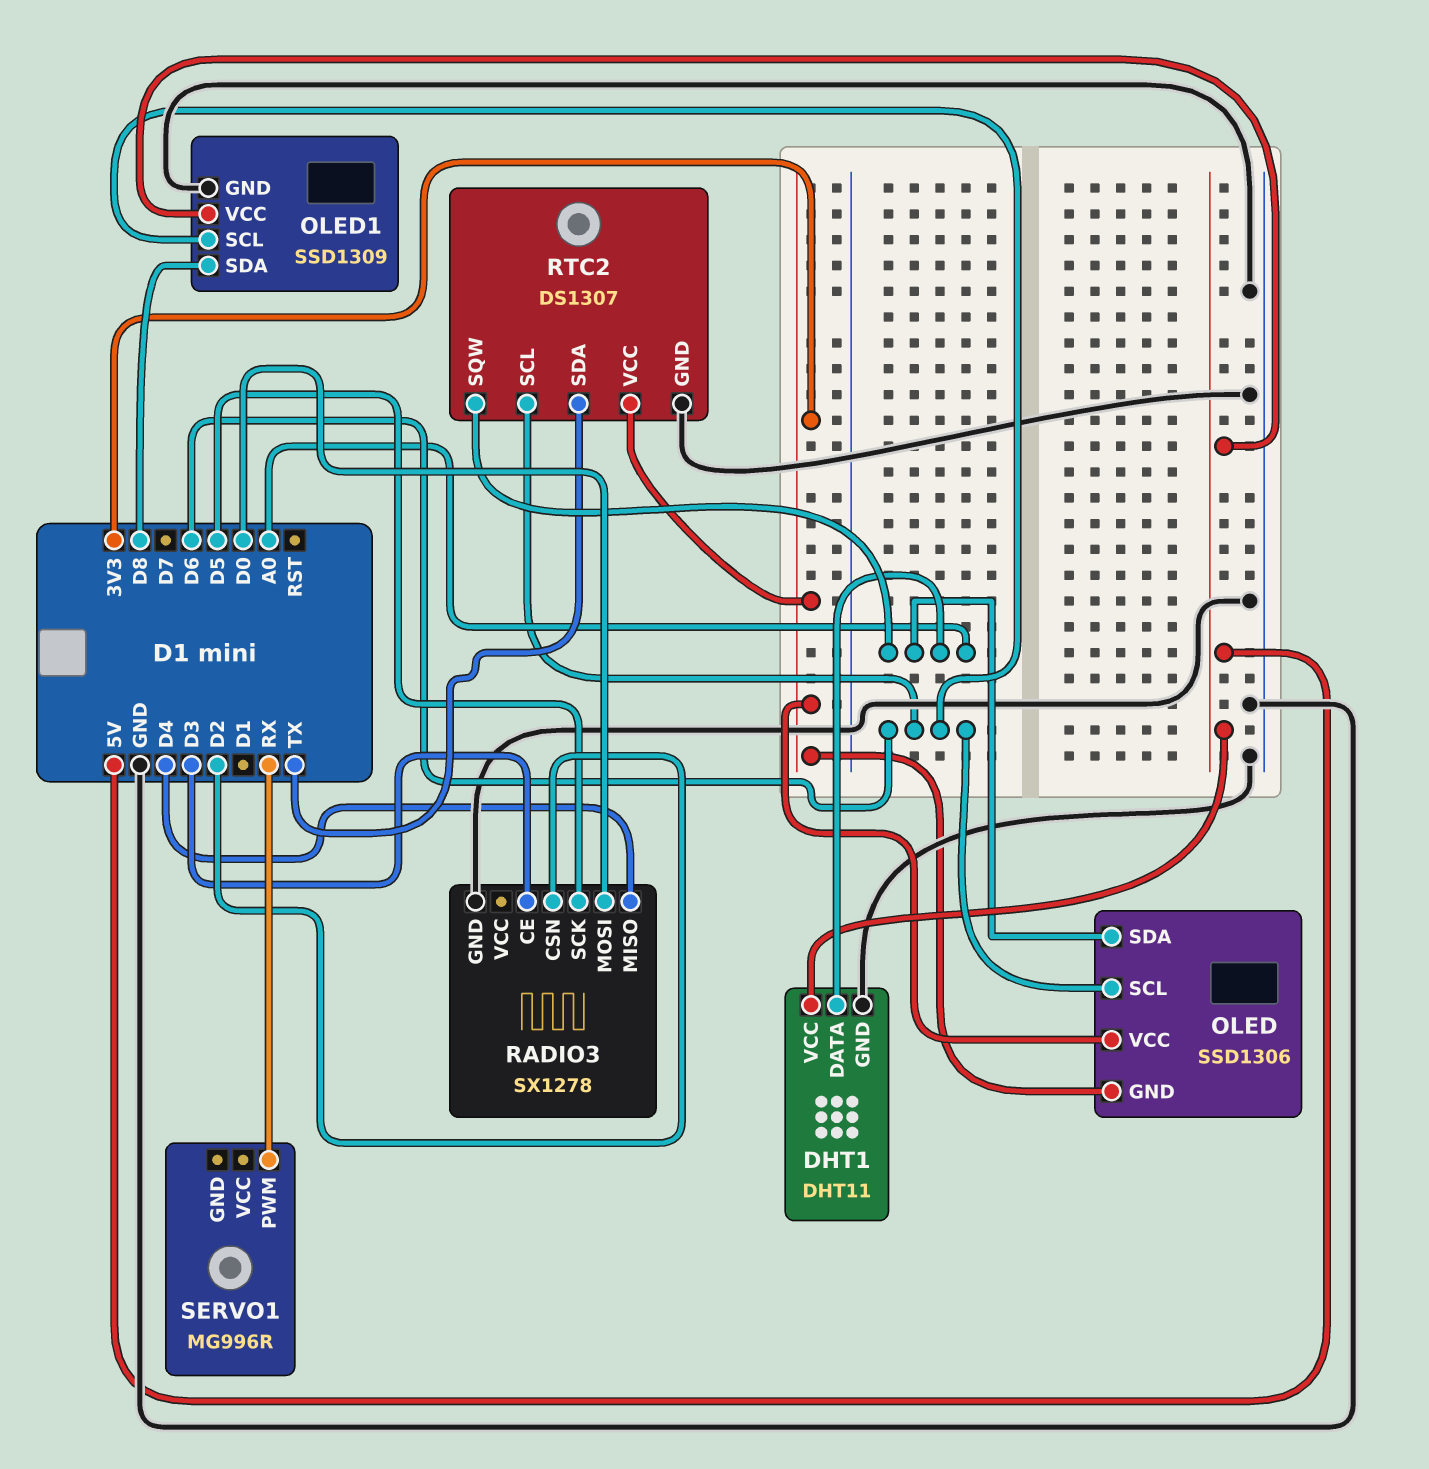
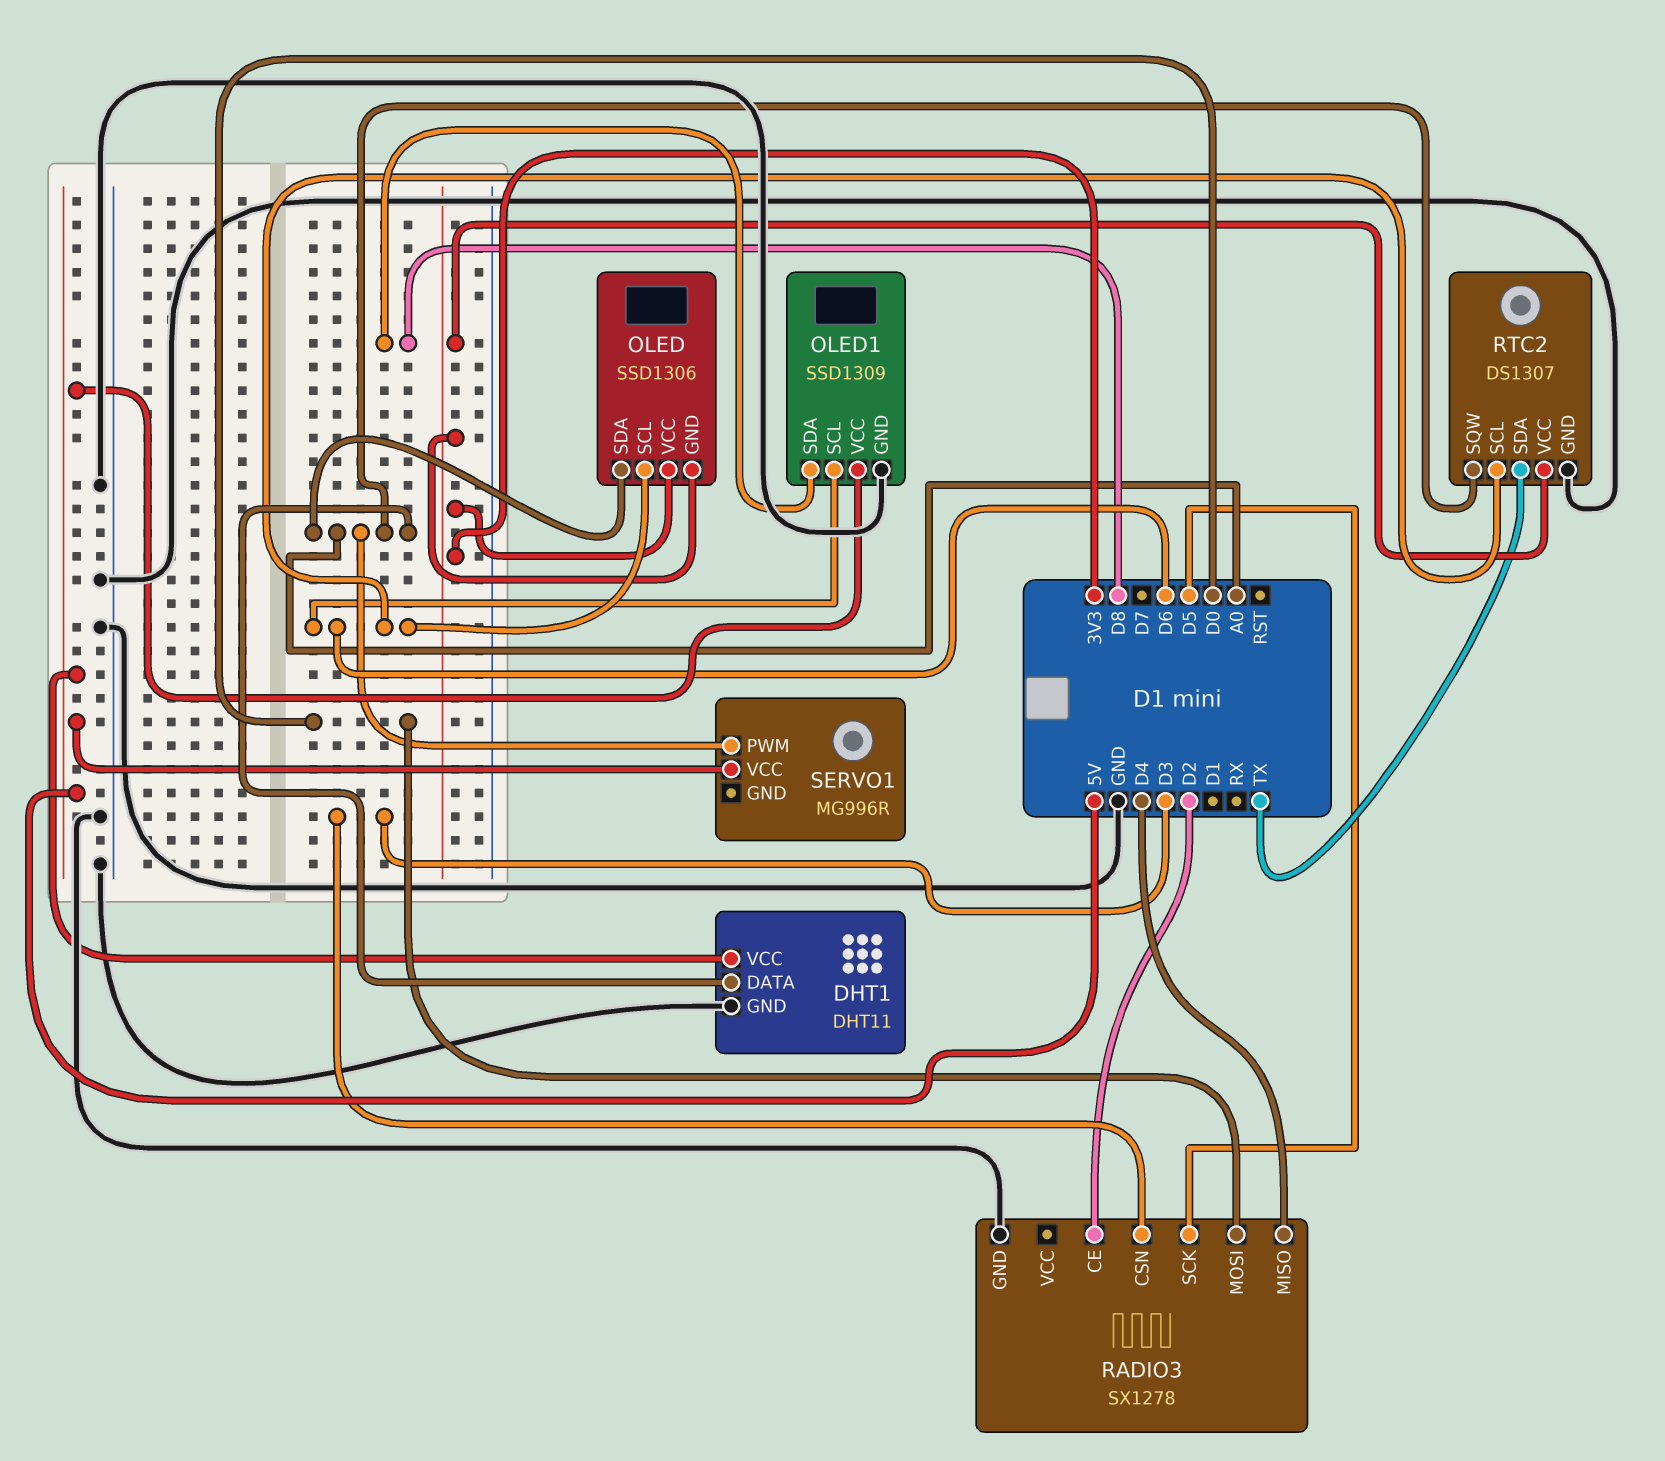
RADIO3 pin CE: D3 -> D2
RADIO3 pin CSN: D2 -> D3
SERVO1 pin PWM: RX -> A0
SERVO1 pin VCC: none -> 5V

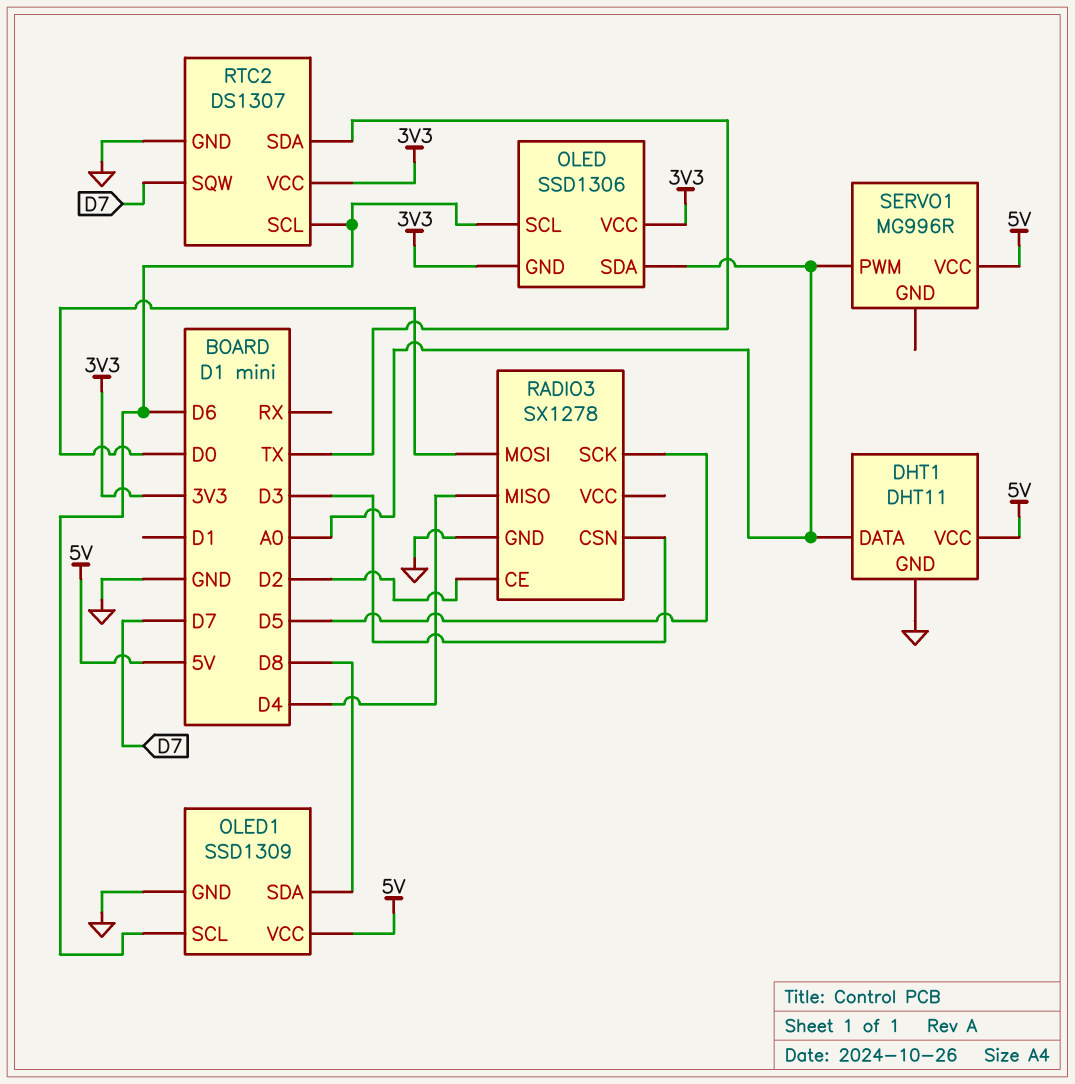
RTC2 pin SQW: A0 -> D7

